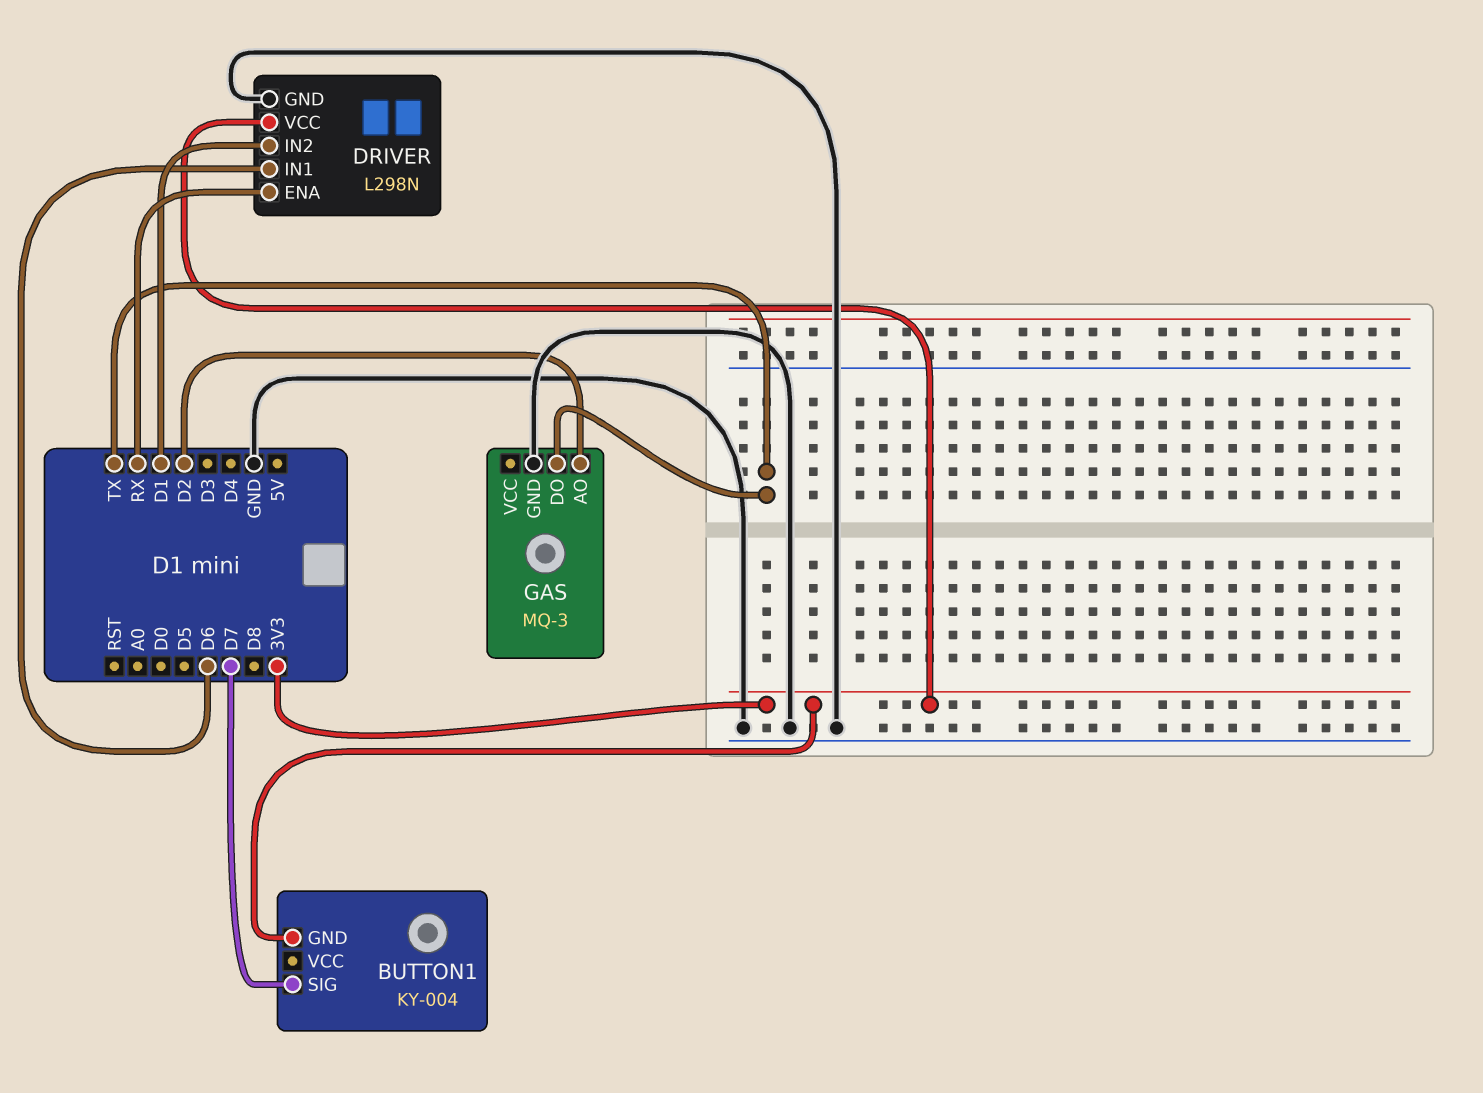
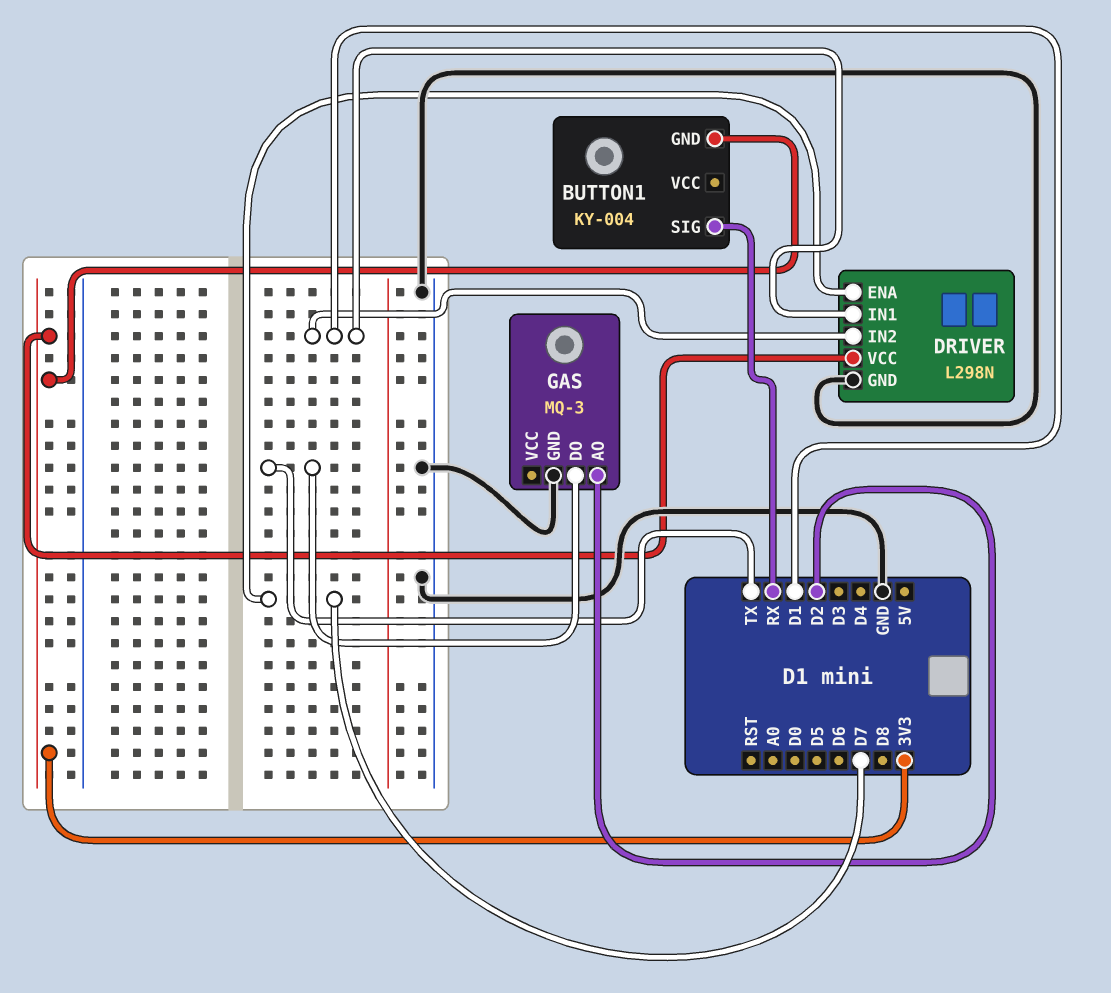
BUTTON1 pin SIG: D7 -> RX
DRIVER pin ENA: RX -> D7
DRIVER pin IN1: D6 -> D1

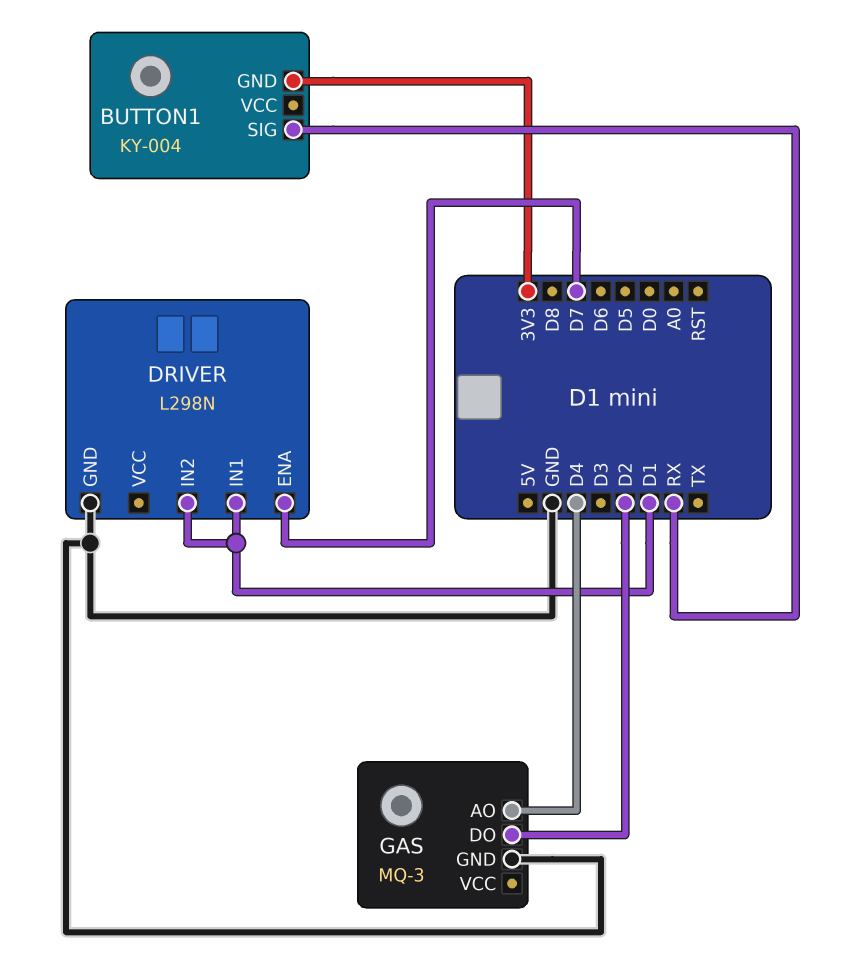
DRIVER pin VCC: 3V3 -> none
GAS pin AO: D2 -> D4
GAS pin DO: TX -> D2

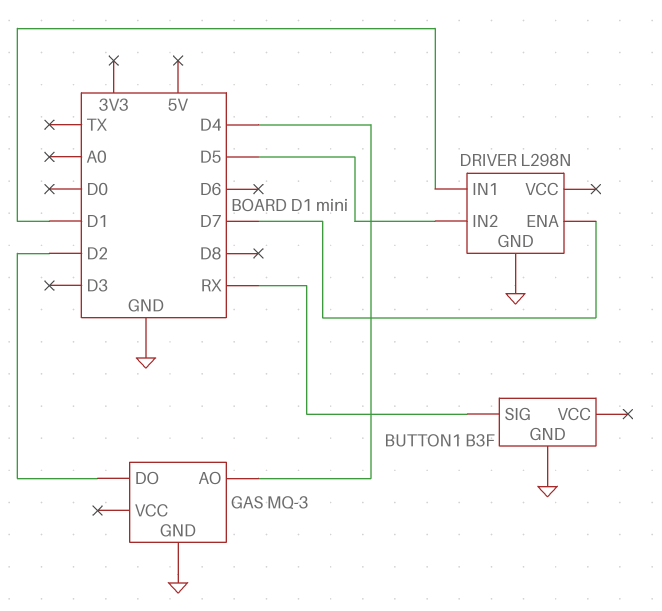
BUTTON1: KY-004 -> B3F
BUTTON1 pin GND: 3V3 -> GND
DRIVER pin IN2: D1 -> D5

